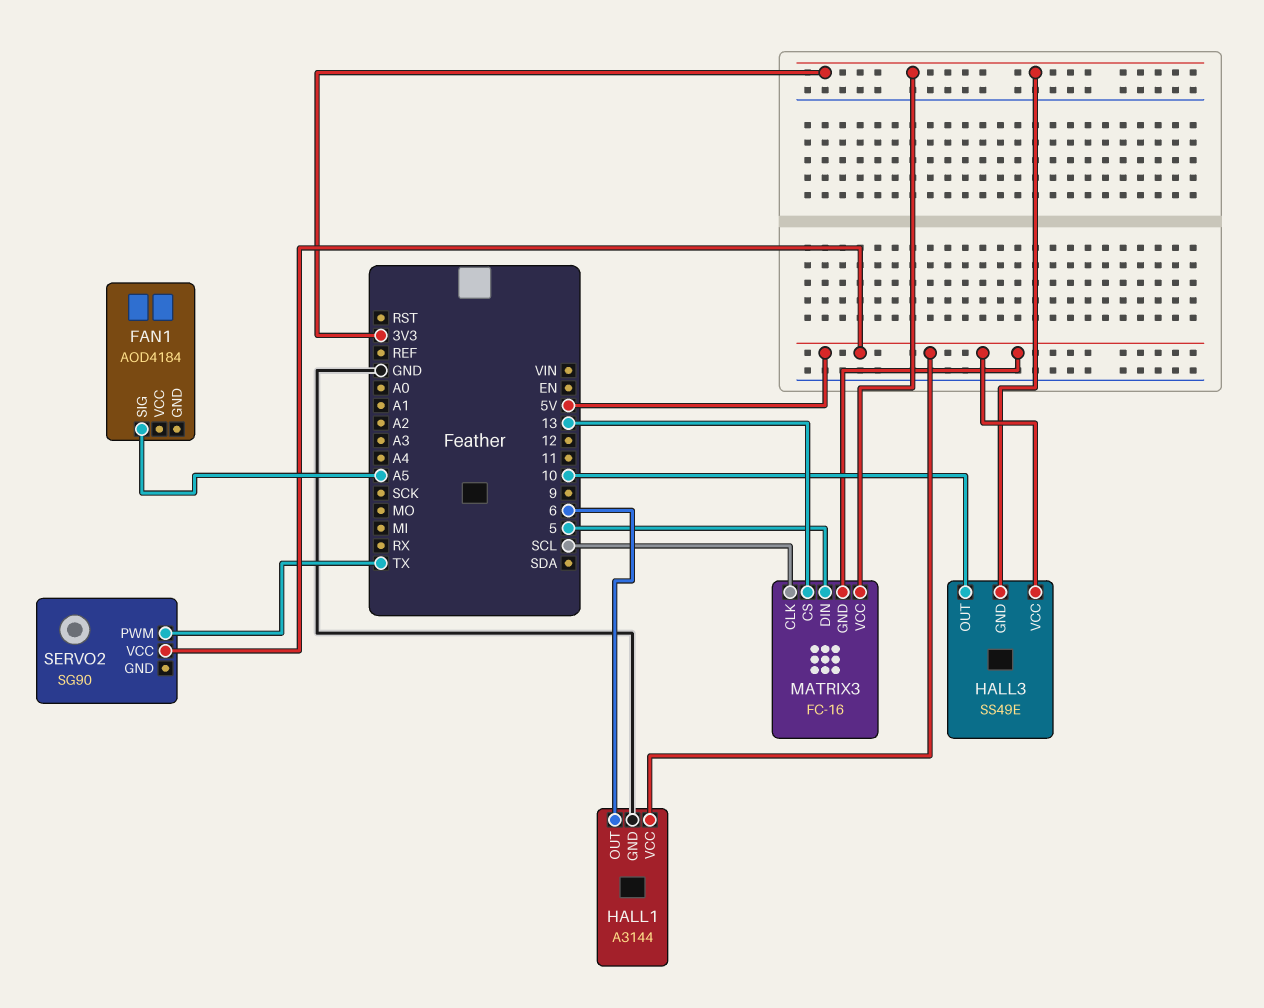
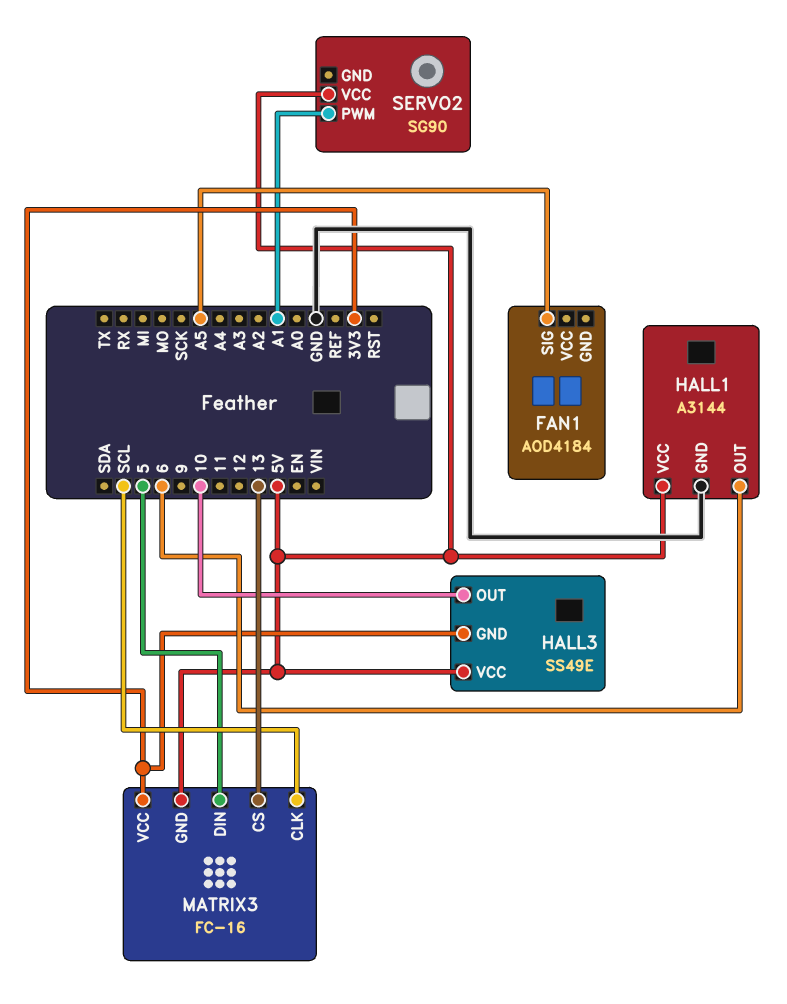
SERVO2 pin PWM: TX -> A1

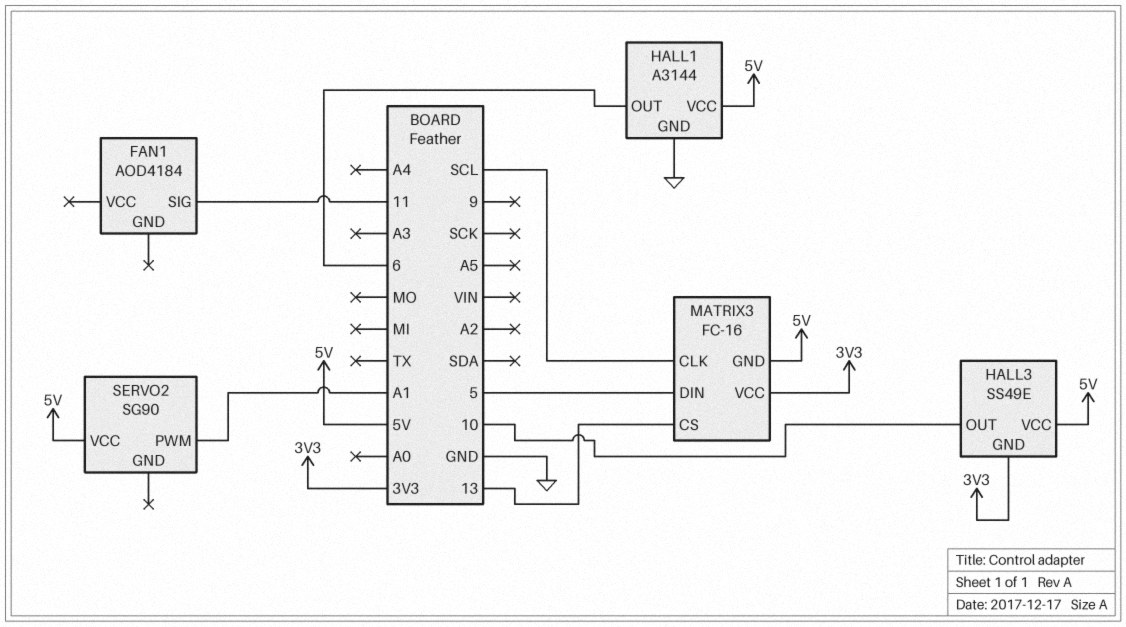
FAN1 pin SIG: A5 -> 11

